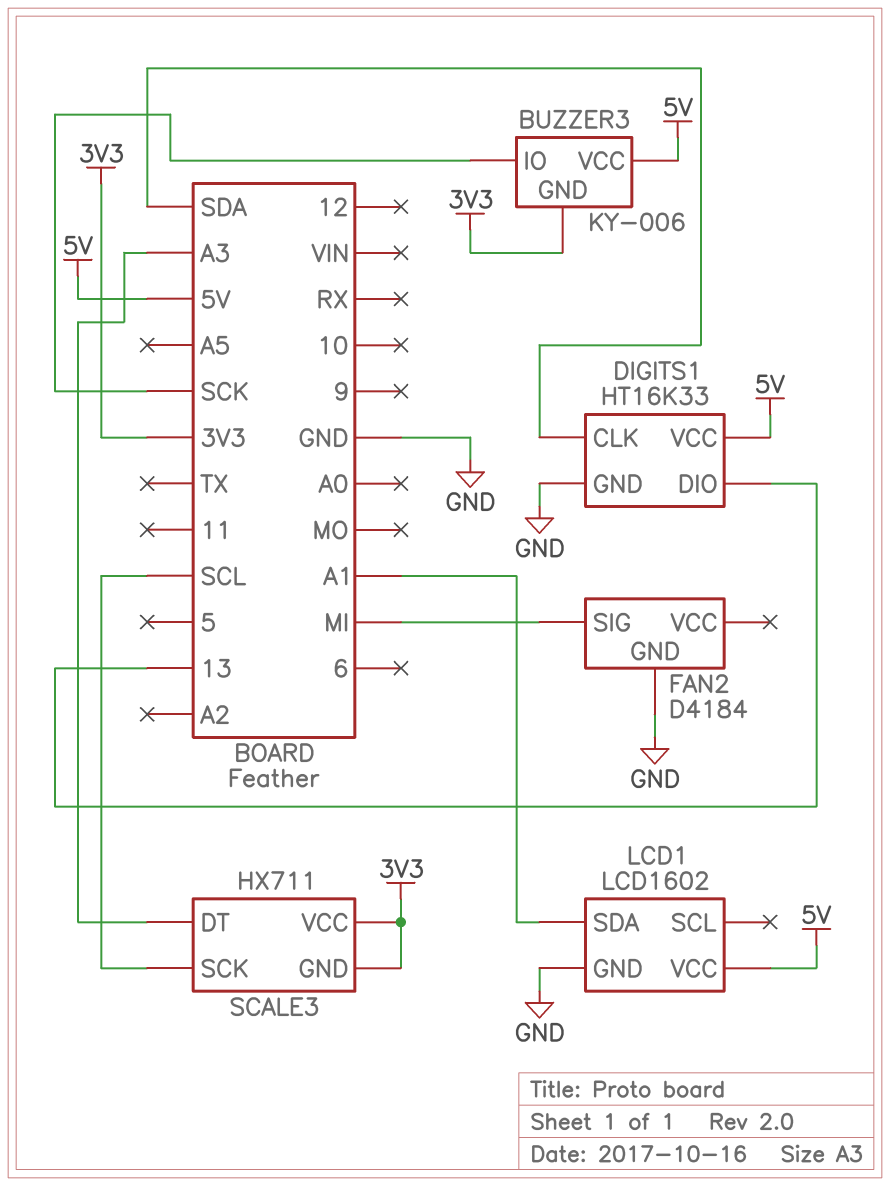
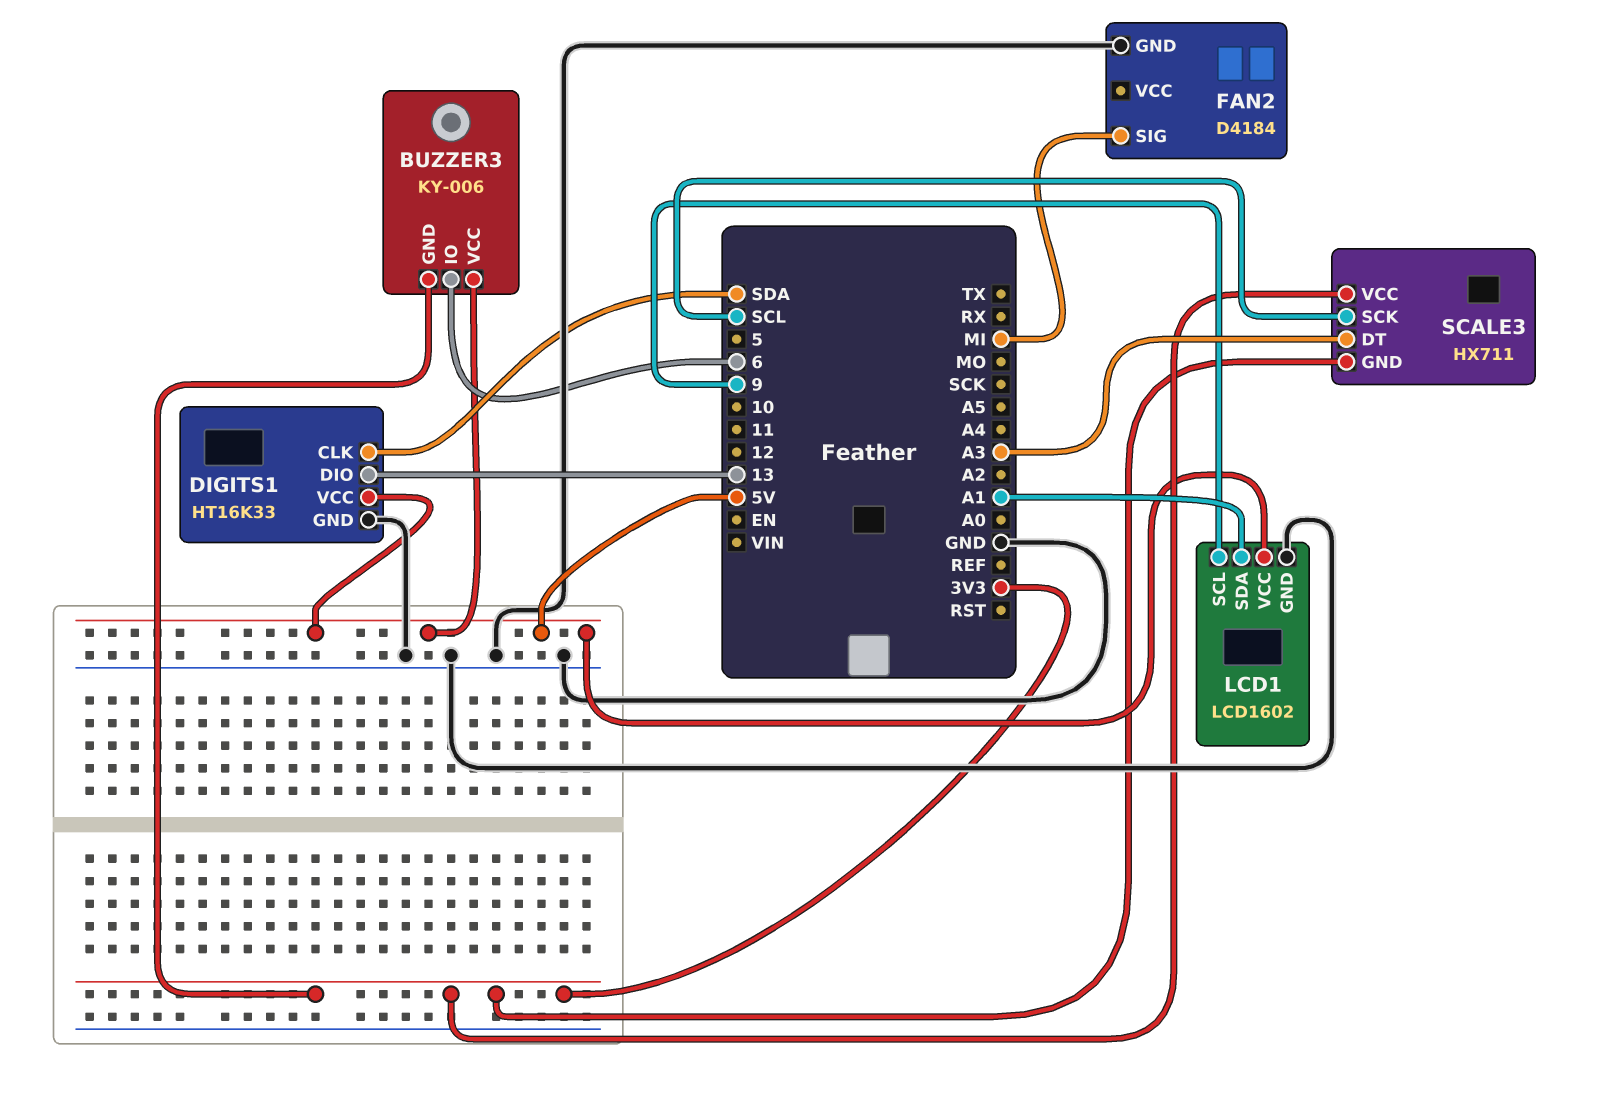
BUZZER3 pin IO: SCK -> 6
LCD1 pin SCL: none -> 9

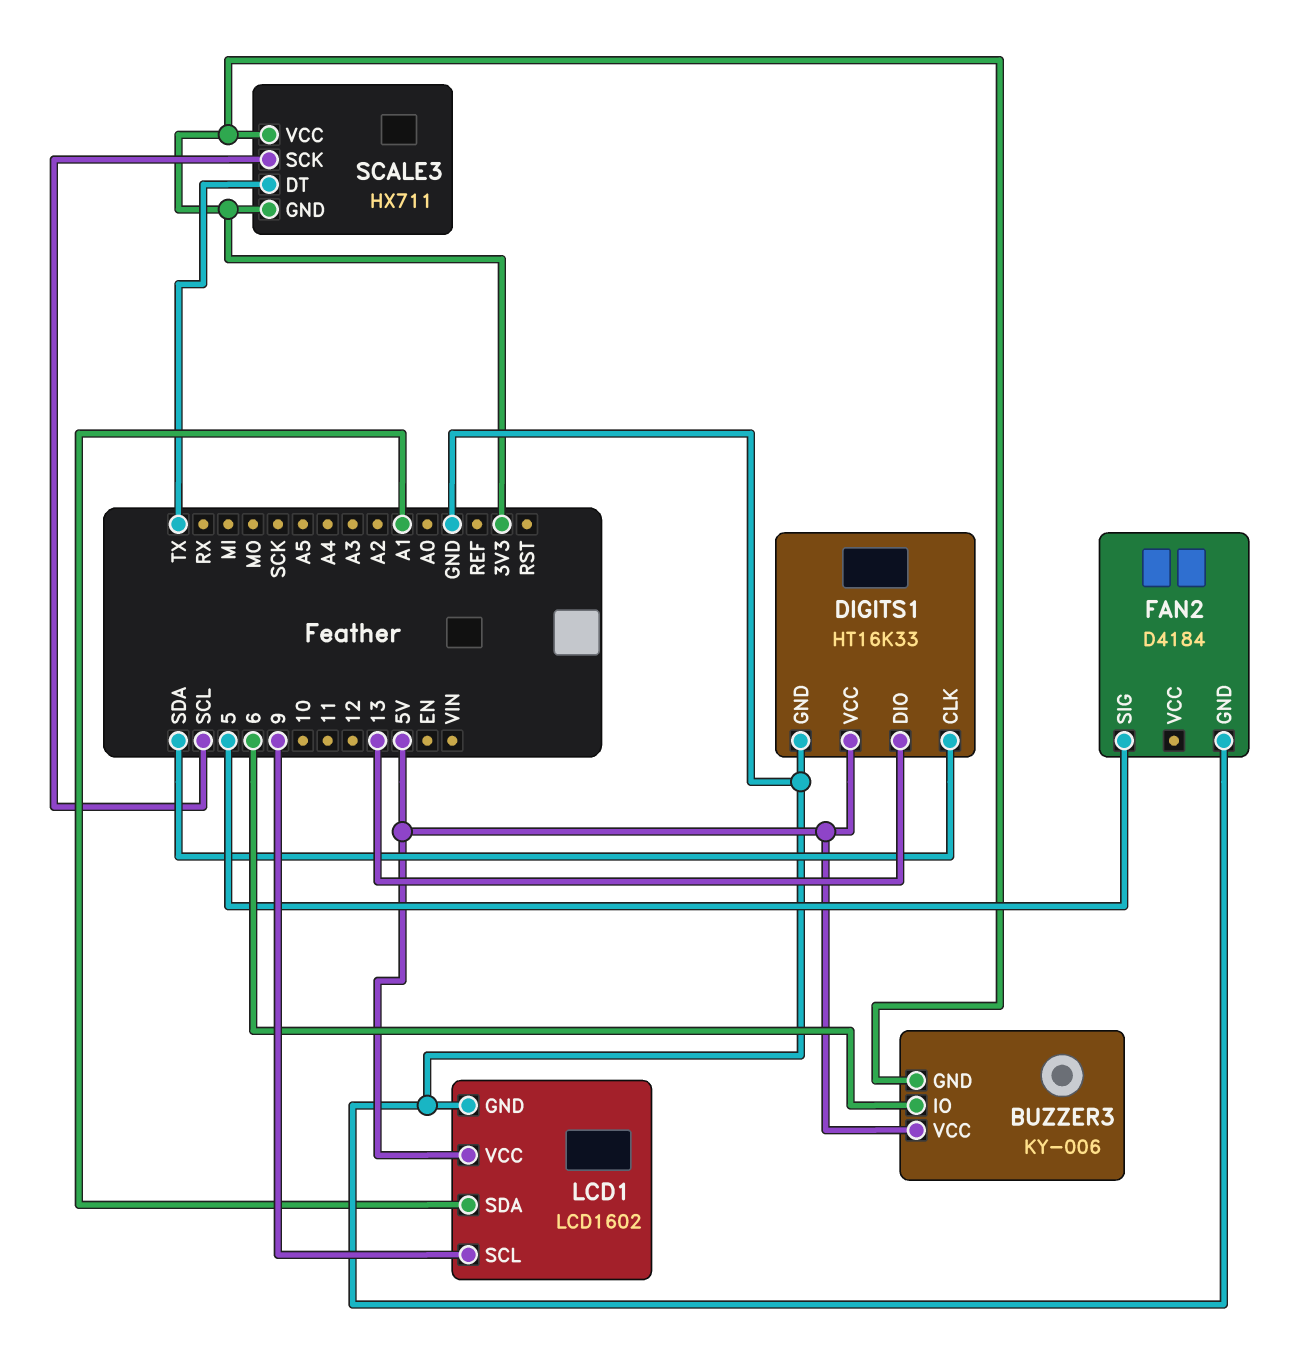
FAN2 pin SIG: MI -> 5
SCALE3 pin DT: A3 -> TX

